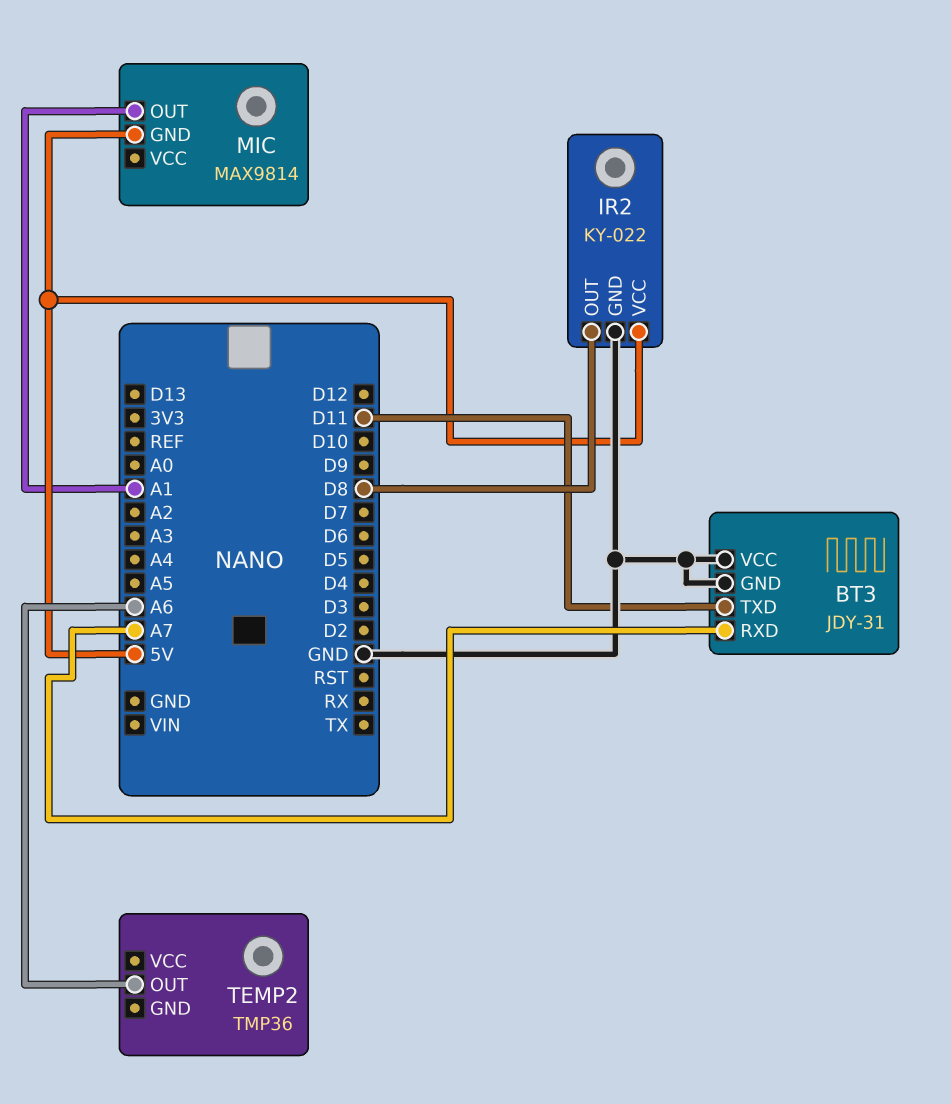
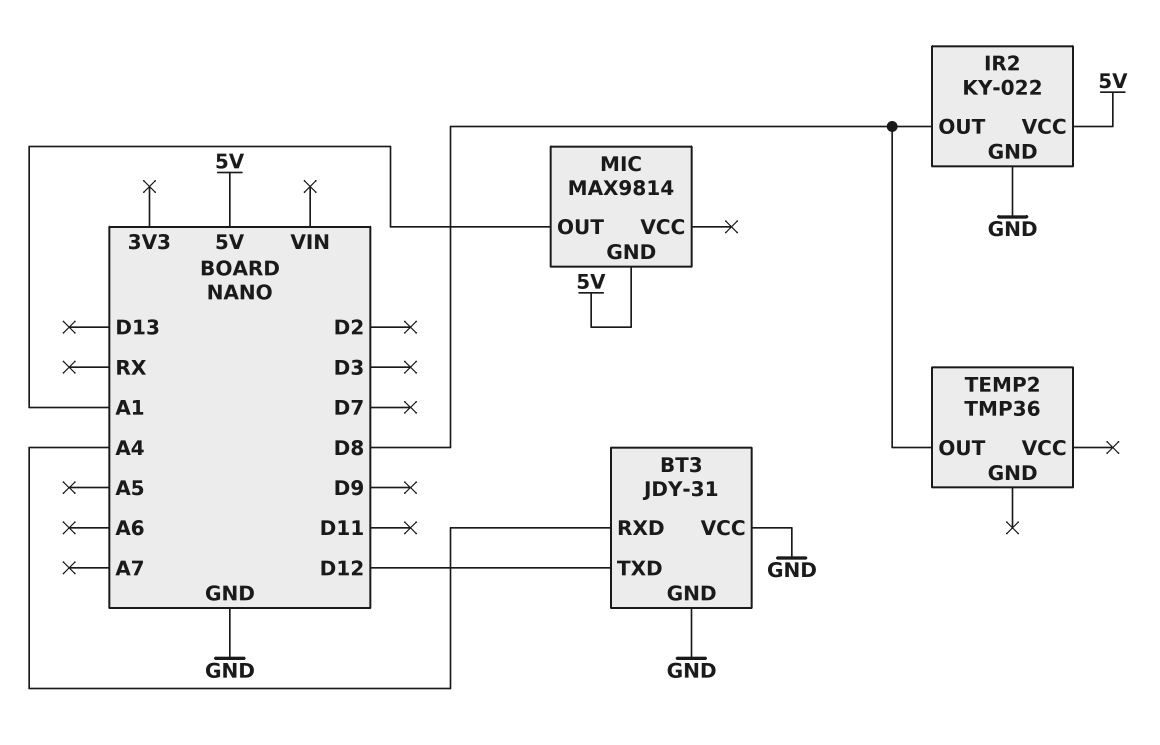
BT3 pin RXD: A7 -> A4
BT3 pin TXD: D11 -> D12
TEMP2 pin OUT: A6 -> D8

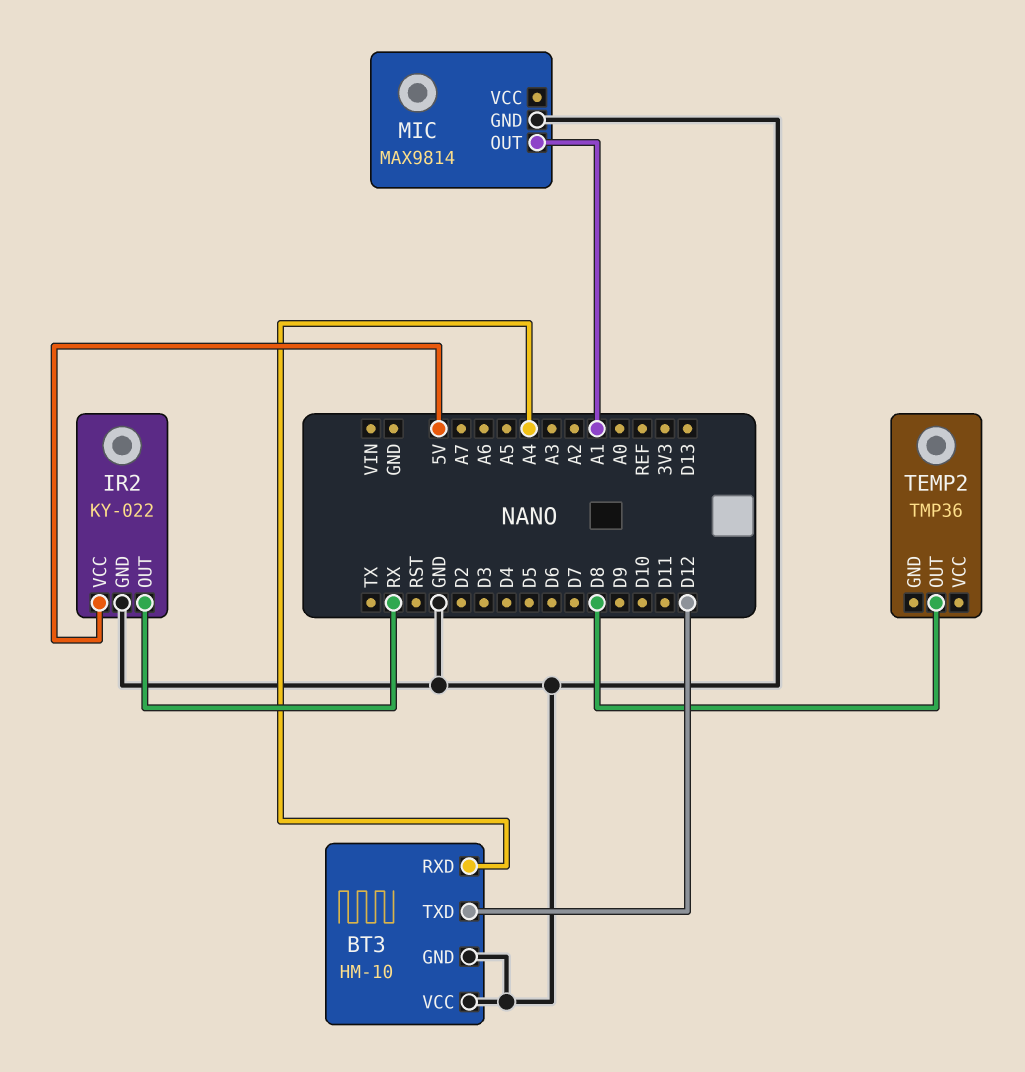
BT3: JDY-31 -> HM-10
IR2 pin OUT: D8 -> RX
MIC pin GND: 5V -> GND

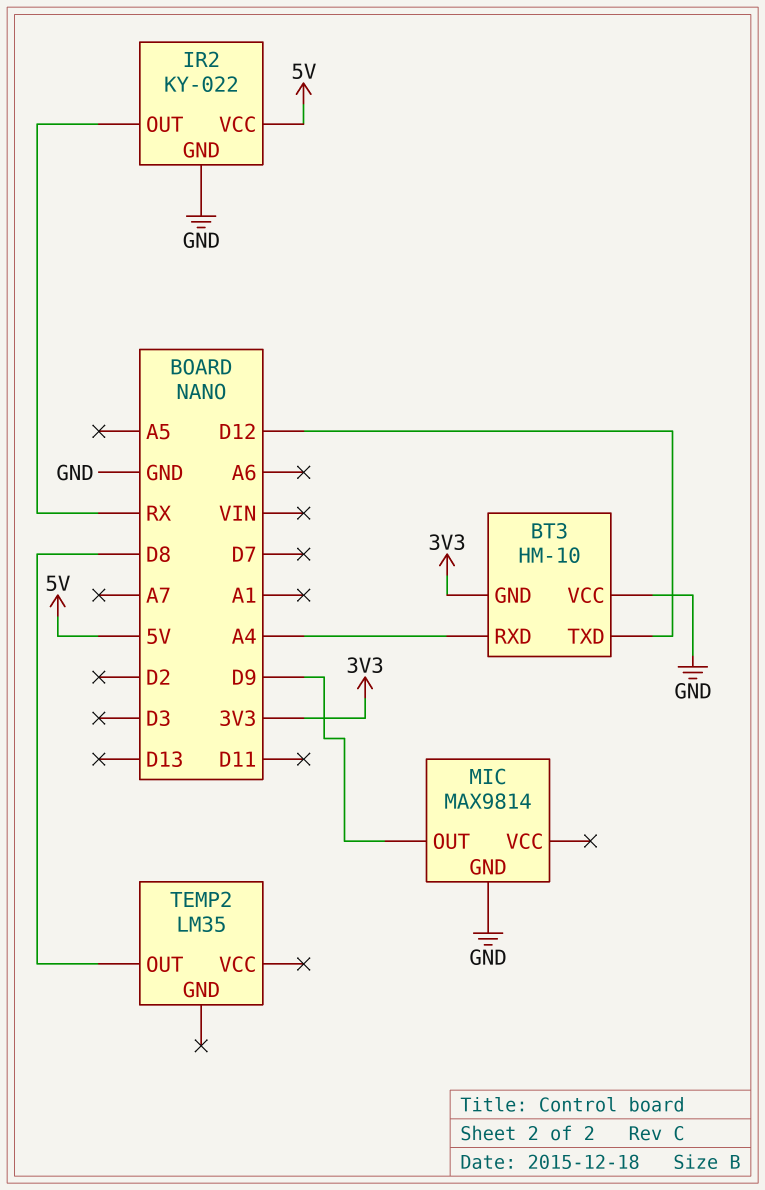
BT3 pin GND: GND -> 3V3
MIC pin OUT: A1 -> D9
TEMP2: TMP36 -> LM35

